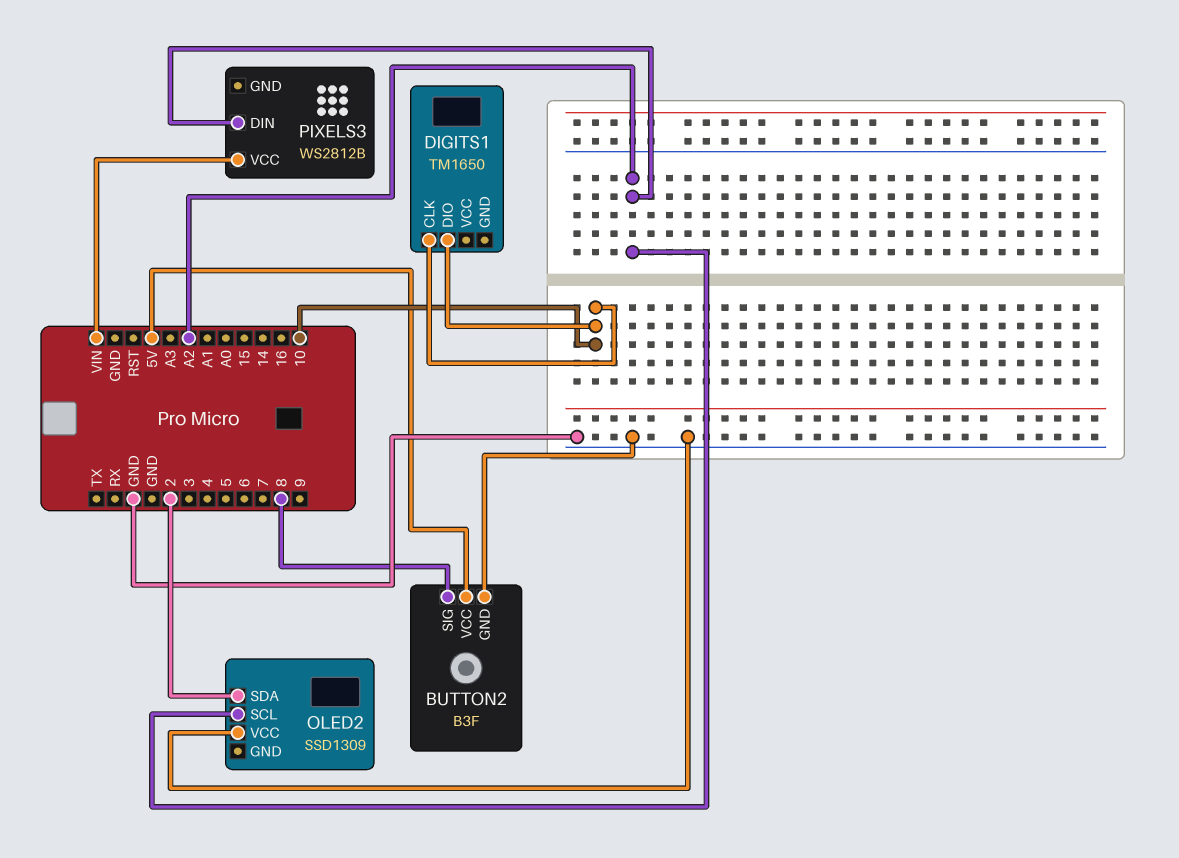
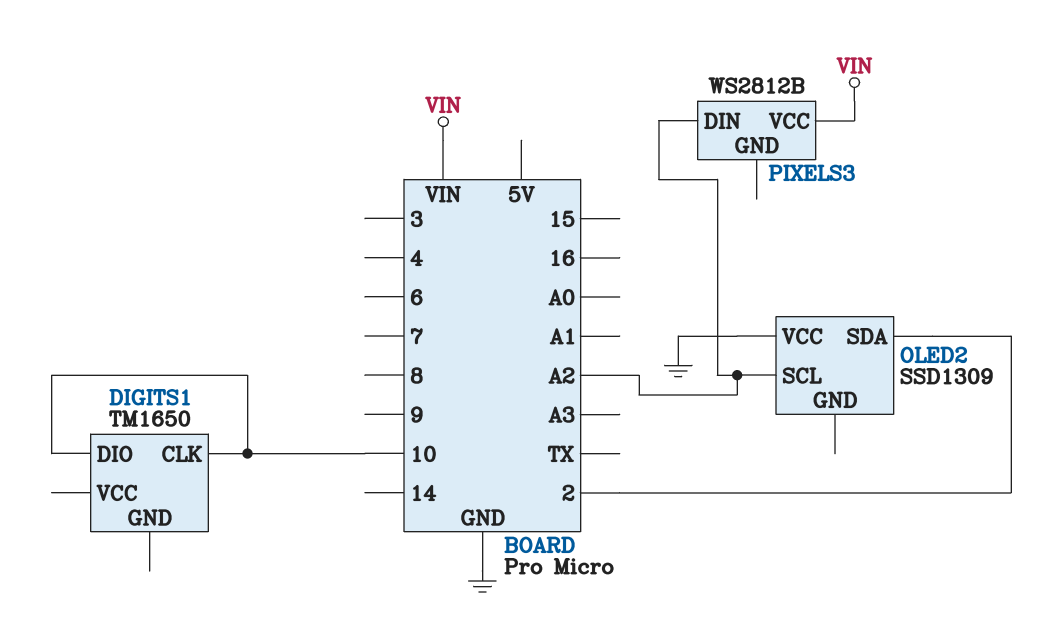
BUTTON2: B3F -> none
BUTTON2 pin GND: GND -> none
BUTTON2 pin SIG: 8 -> none
BUTTON2 pin VCC: 5V -> none

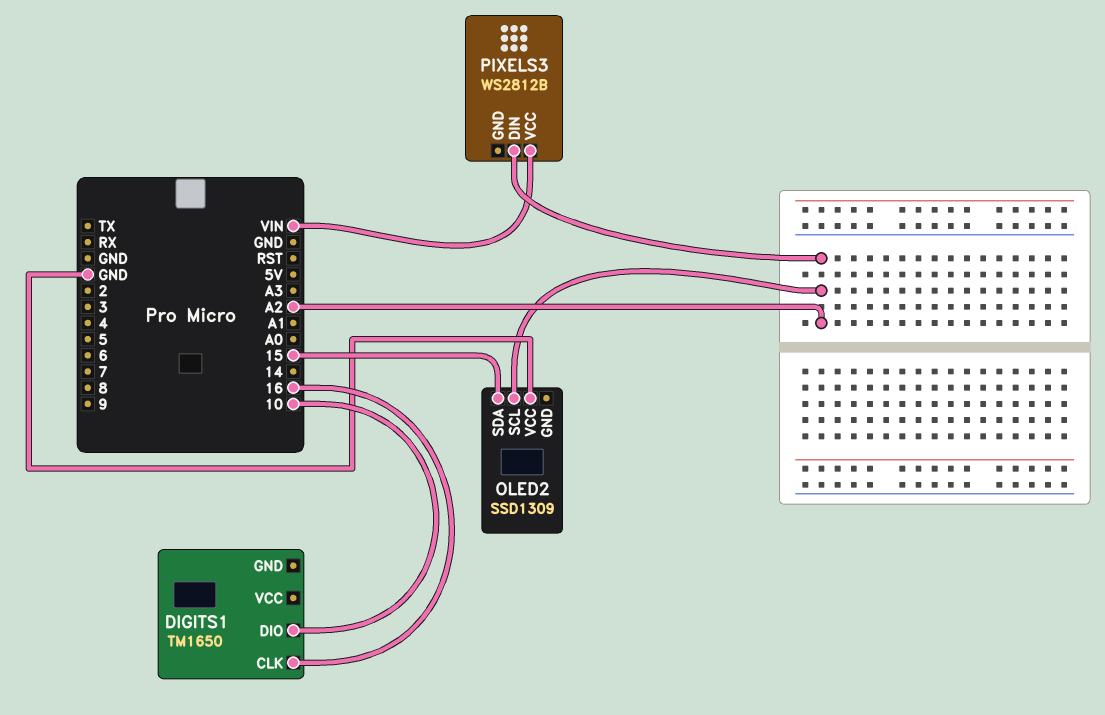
DIGITS1 pin CLK: 10 -> 16
OLED2 pin SDA: 2 -> 15

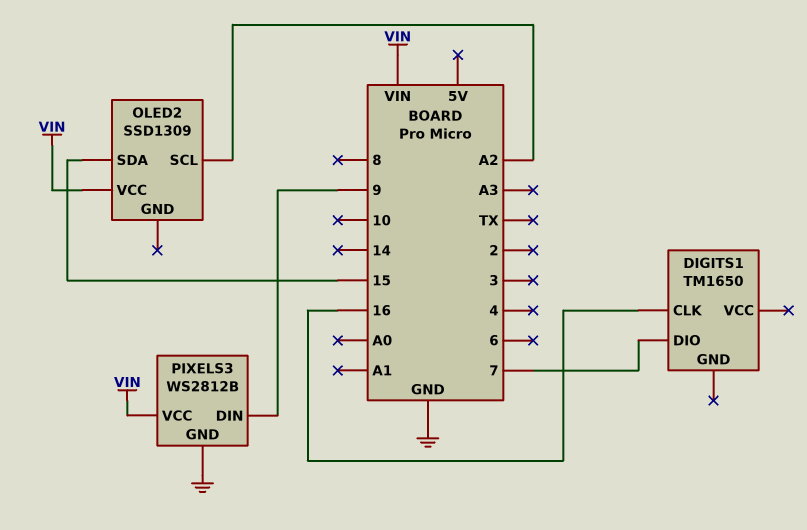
DIGITS1 pin DIO: 10 -> 7
OLED2 pin VCC: GND -> VIN
PIXELS3 pin DIN: A2 -> 9
PIXELS3 pin GND: none -> GND

